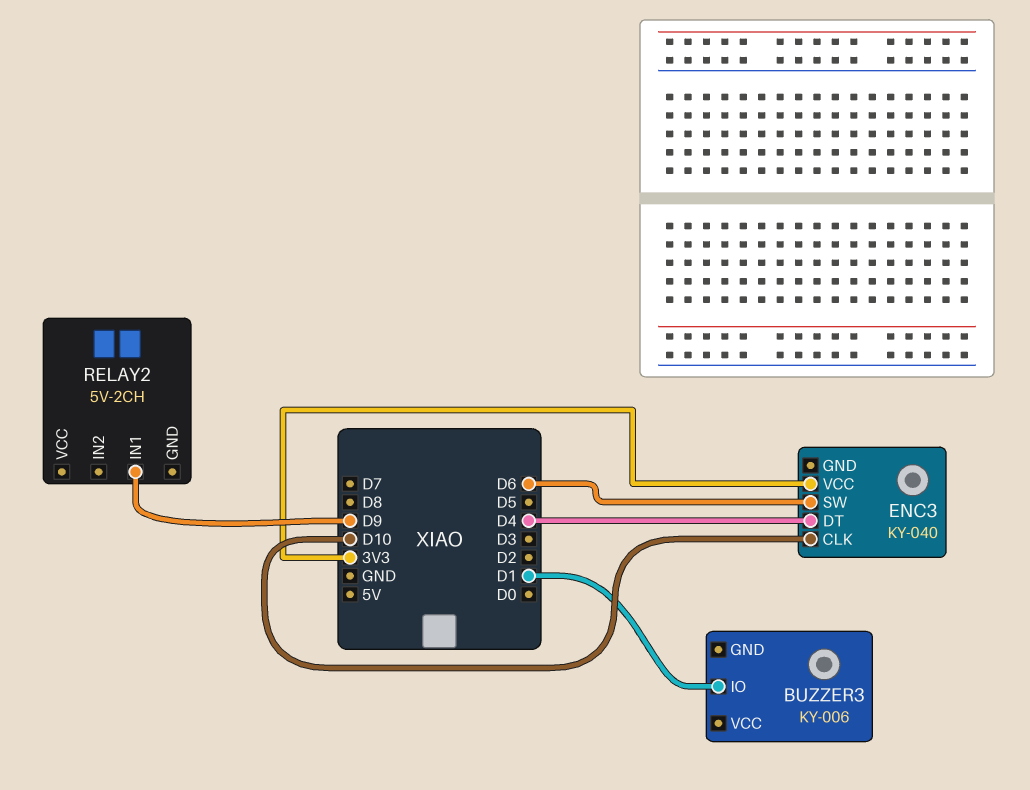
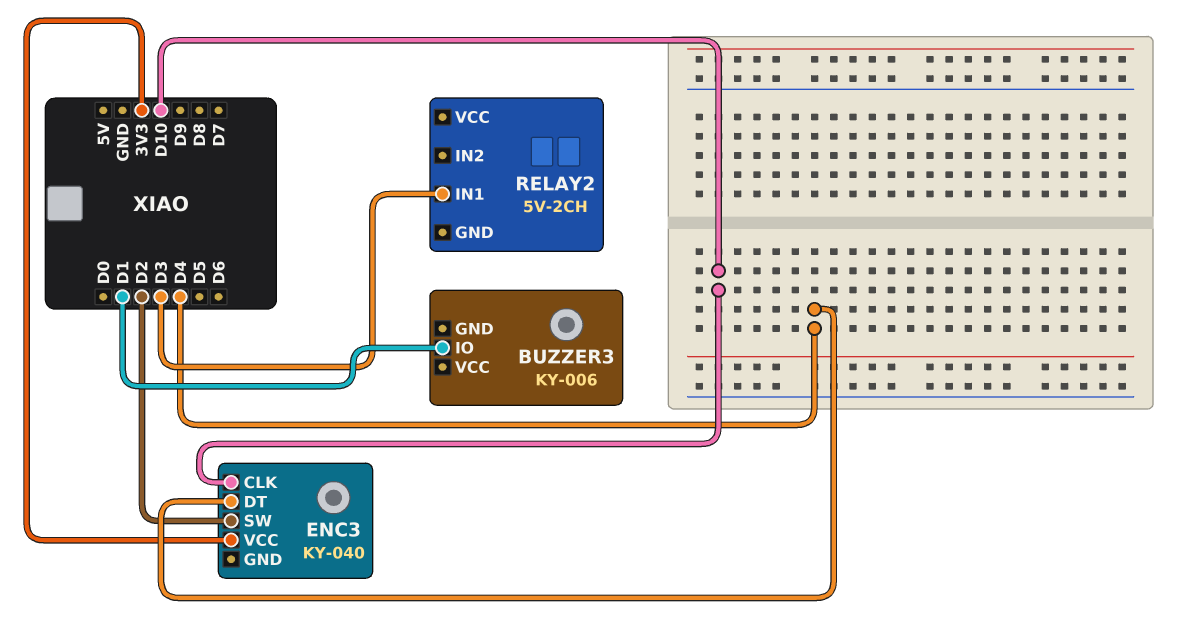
ENC3 pin SW: D6 -> D2
RELAY2 pin IN1: D9 -> D3

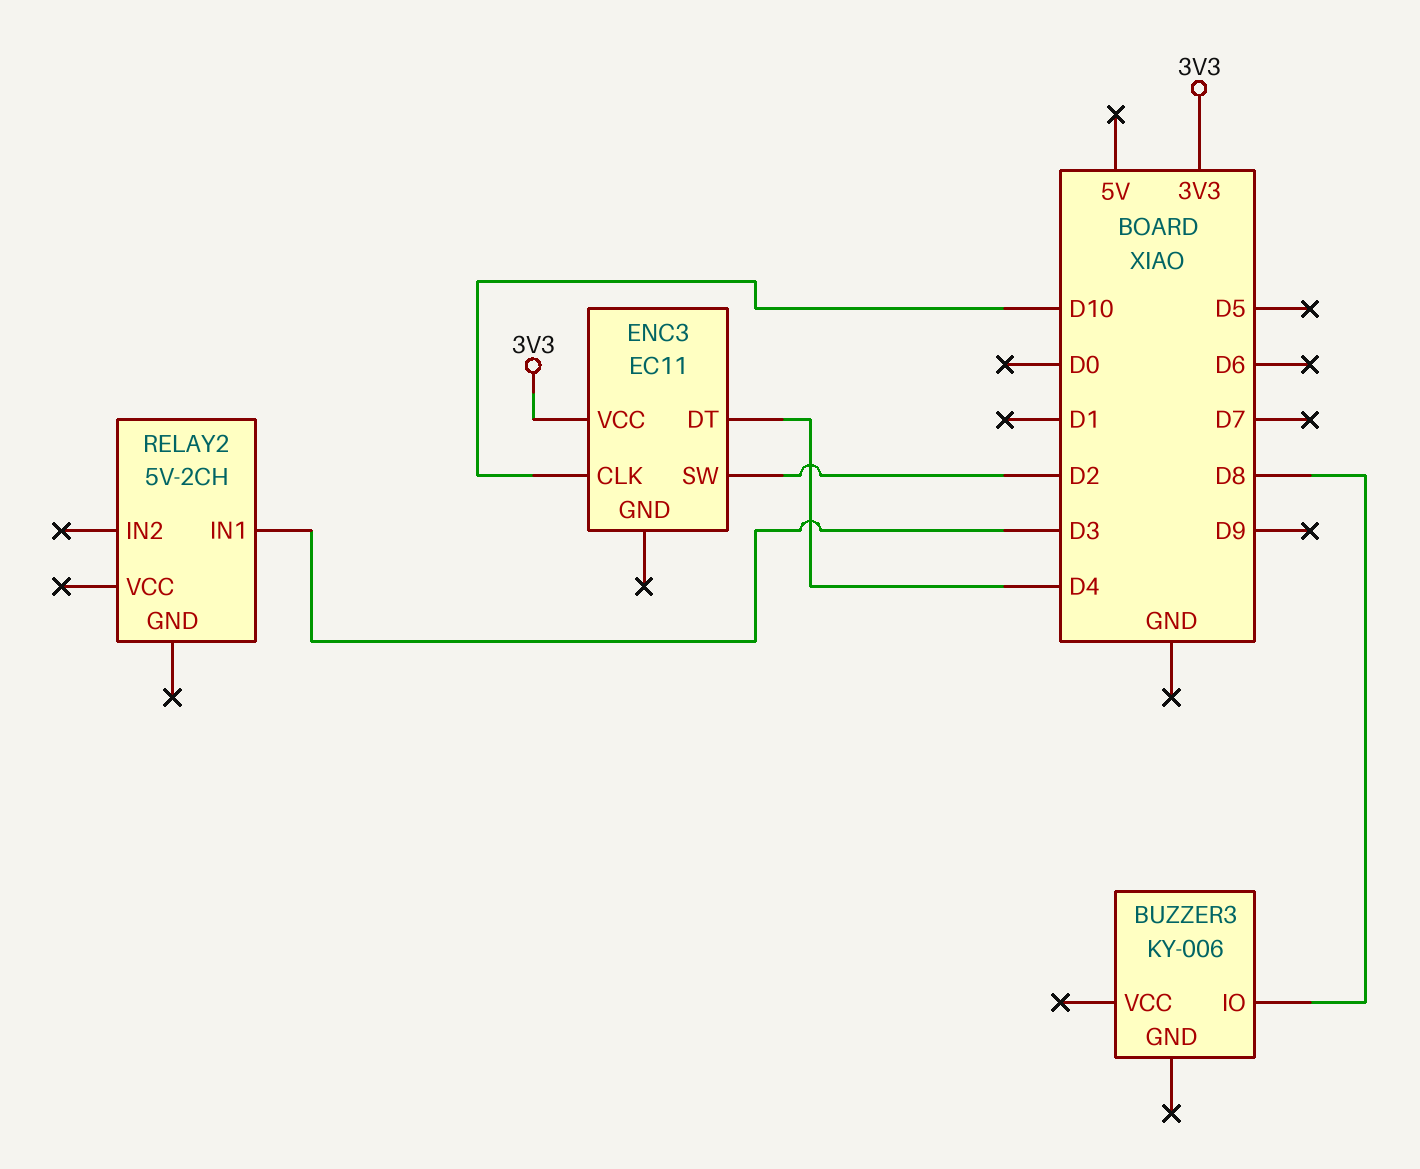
BUZZER3 pin IO: D1 -> D8
ENC3: KY-040 -> EC11

